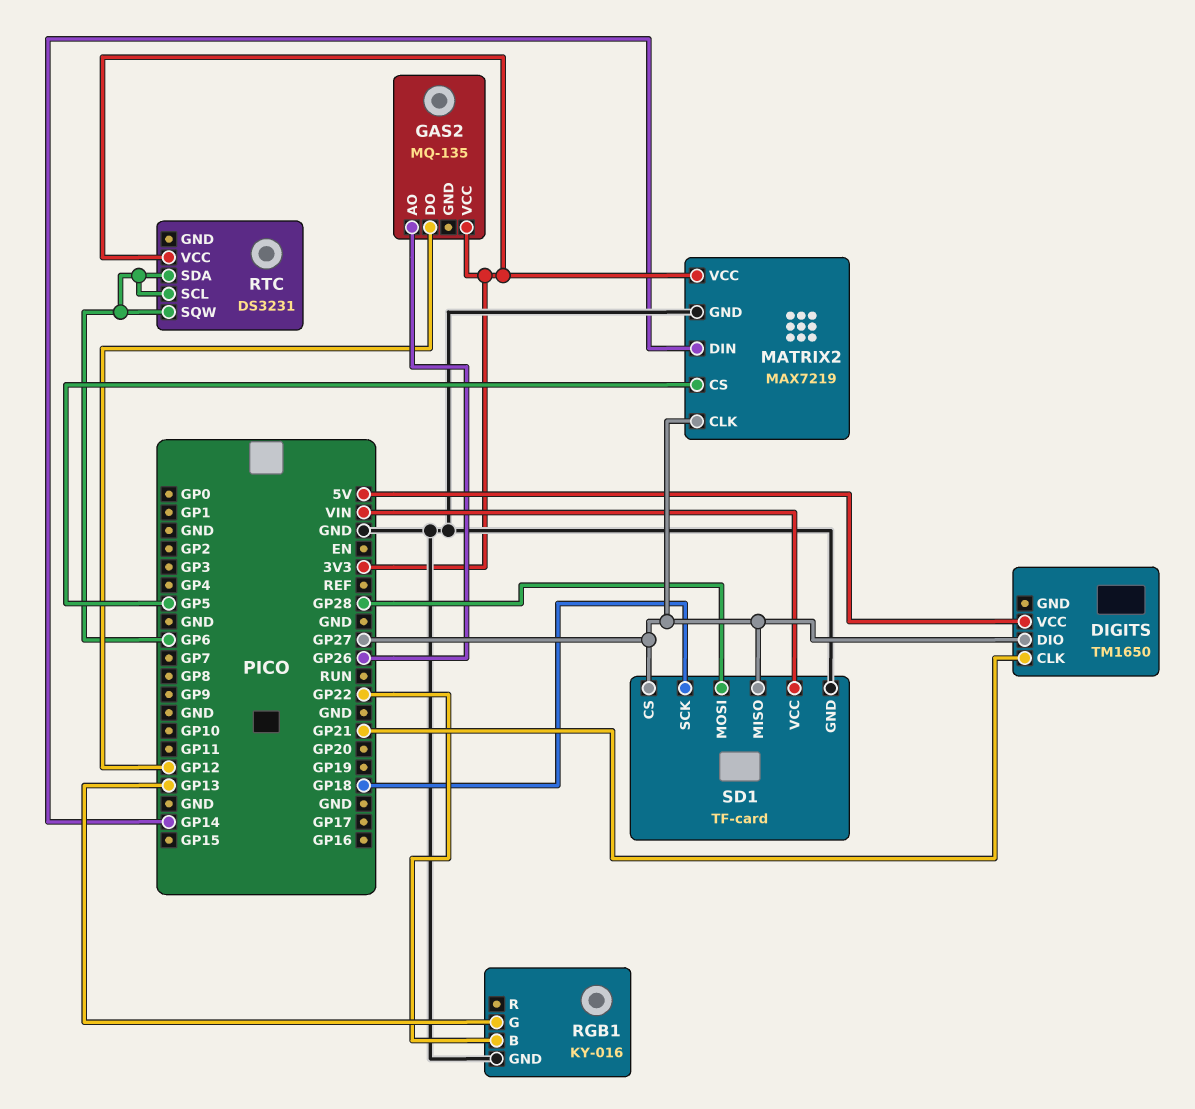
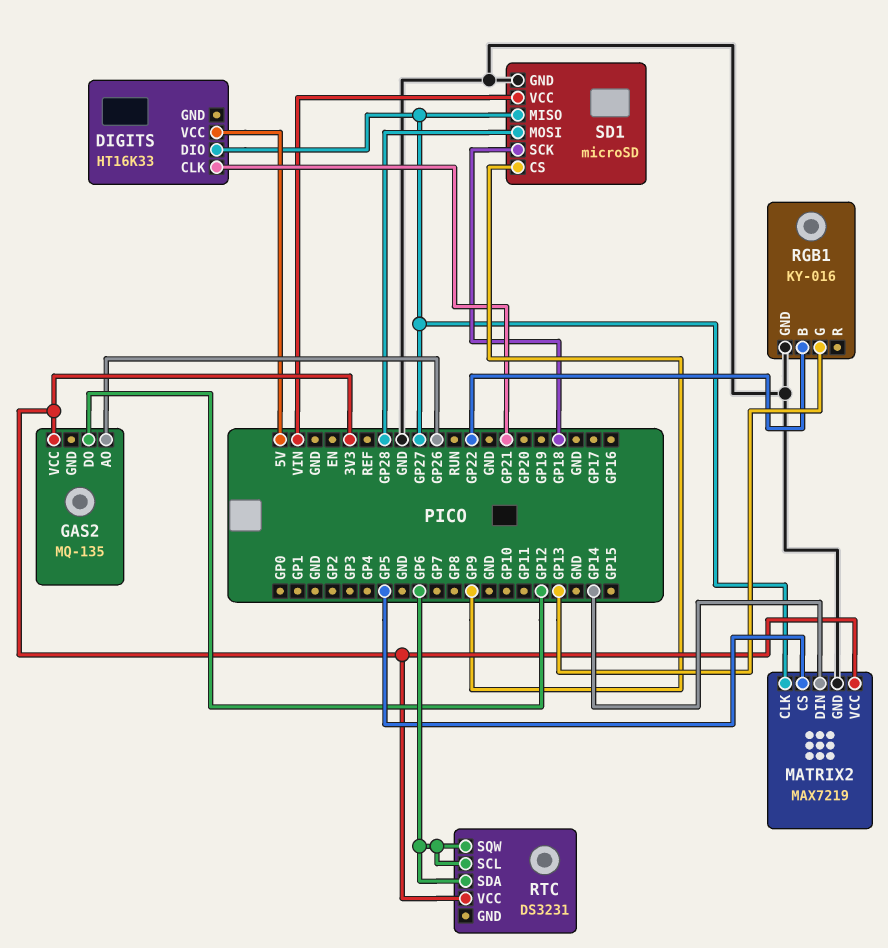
DIGITS: TM1650 -> HT16K33
SD1: TF-card -> microSD
SD1 pin CS: GP27 -> GP9

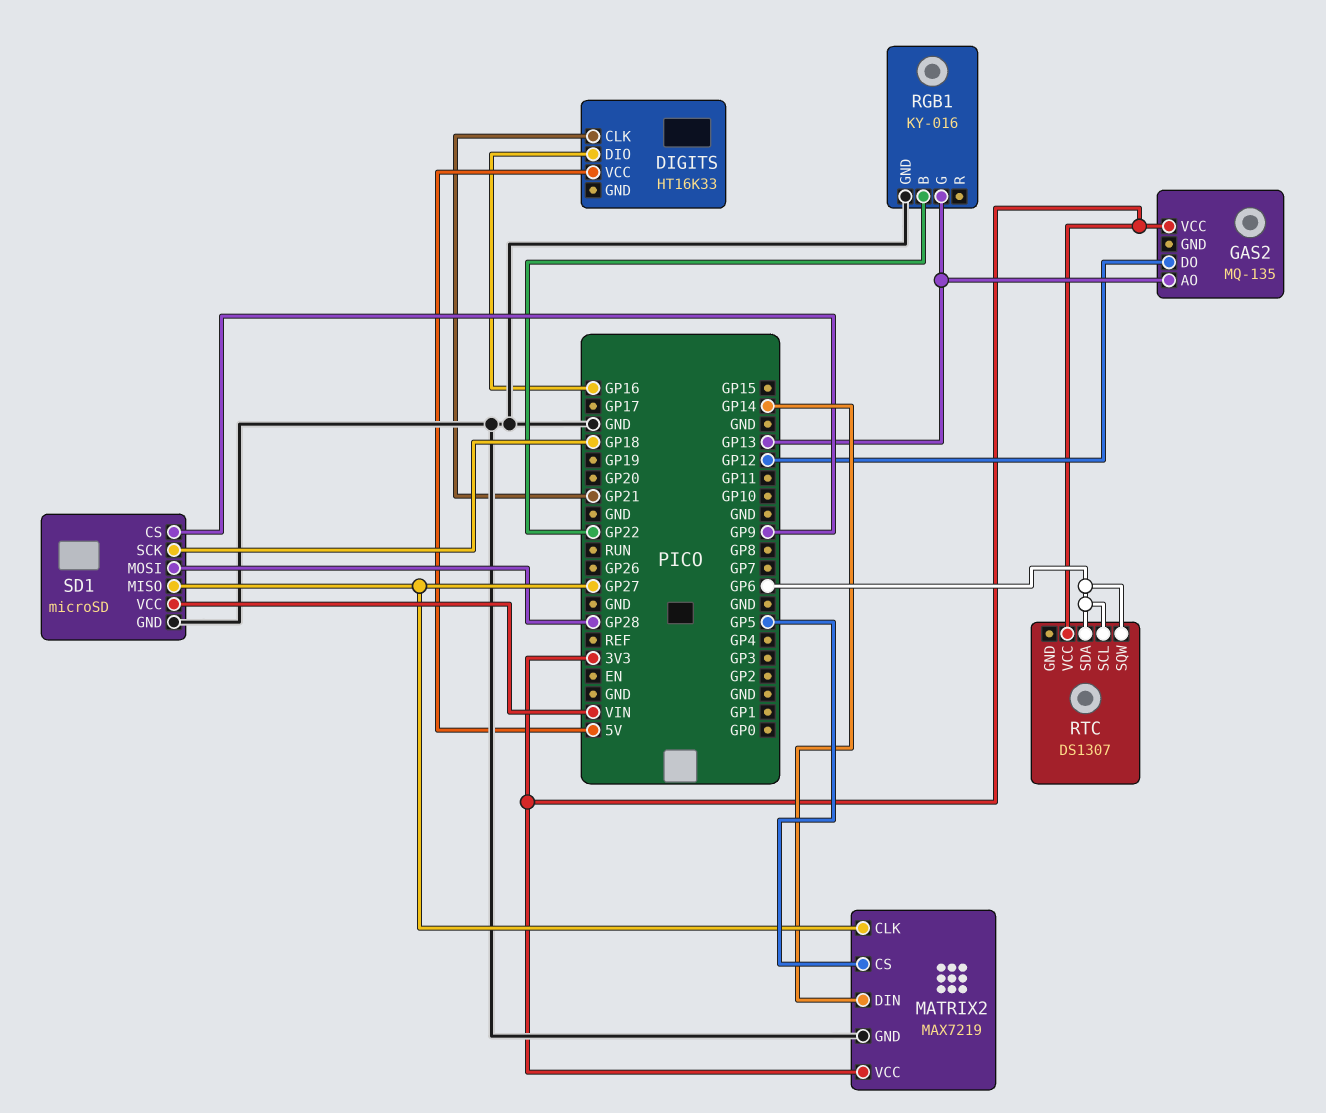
DIGITS pin DIO: GP27 -> GP16
GAS2 pin AO: GP26 -> GP13
RTC: DS3231 -> DS1307

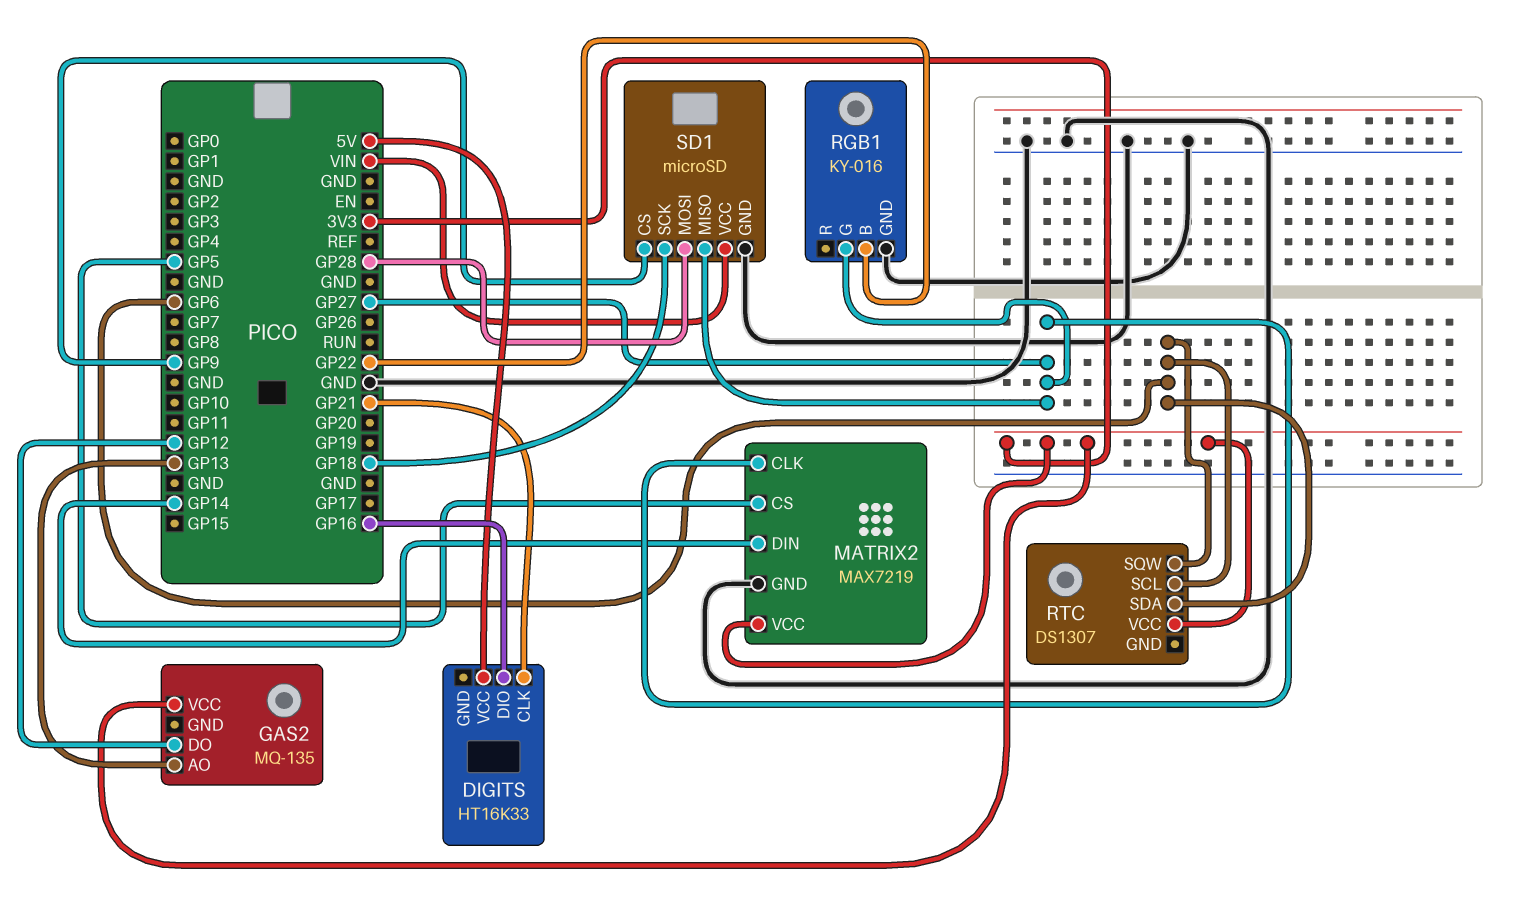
RGB1 pin G: GP13 -> GP27

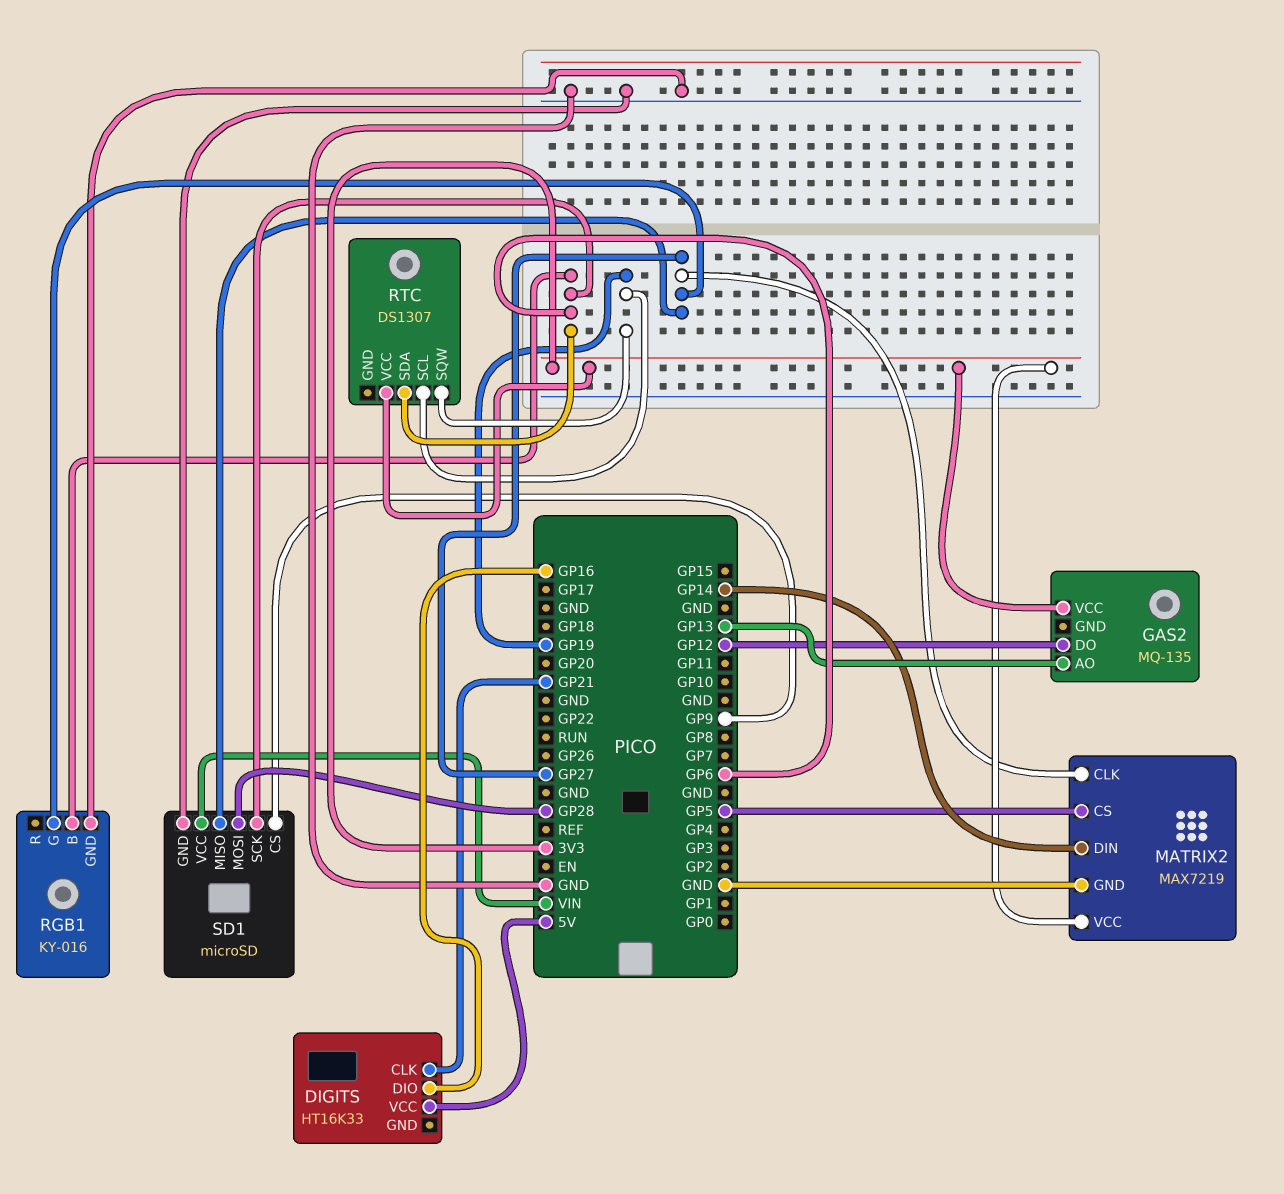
RGB1 pin B: GP22 -> GP6
RTC pin SCL: GP6 -> GP19
RTC pin SQW: GP6 -> GP19
SD1 pin SCK: GP18 -> GP6

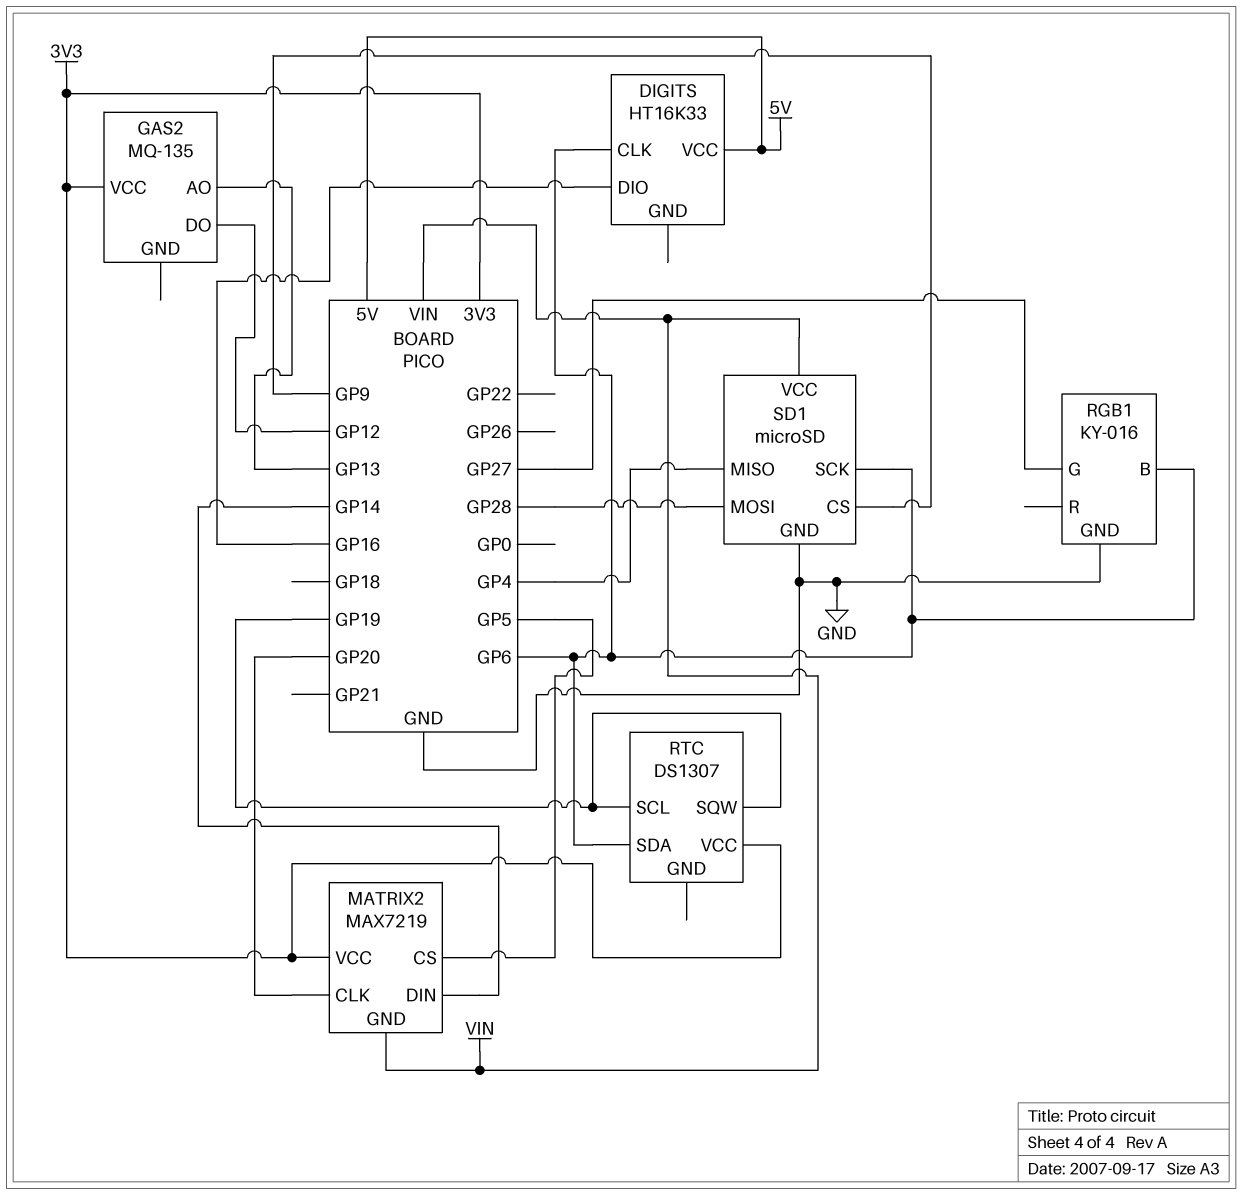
DIGITS pin CLK: GP21 -> GP6
MATRIX2 pin CLK: GP27 -> GP20
MATRIX2 pin GND: GND -> VIN
SD1 pin MISO: GP27 -> GP4

